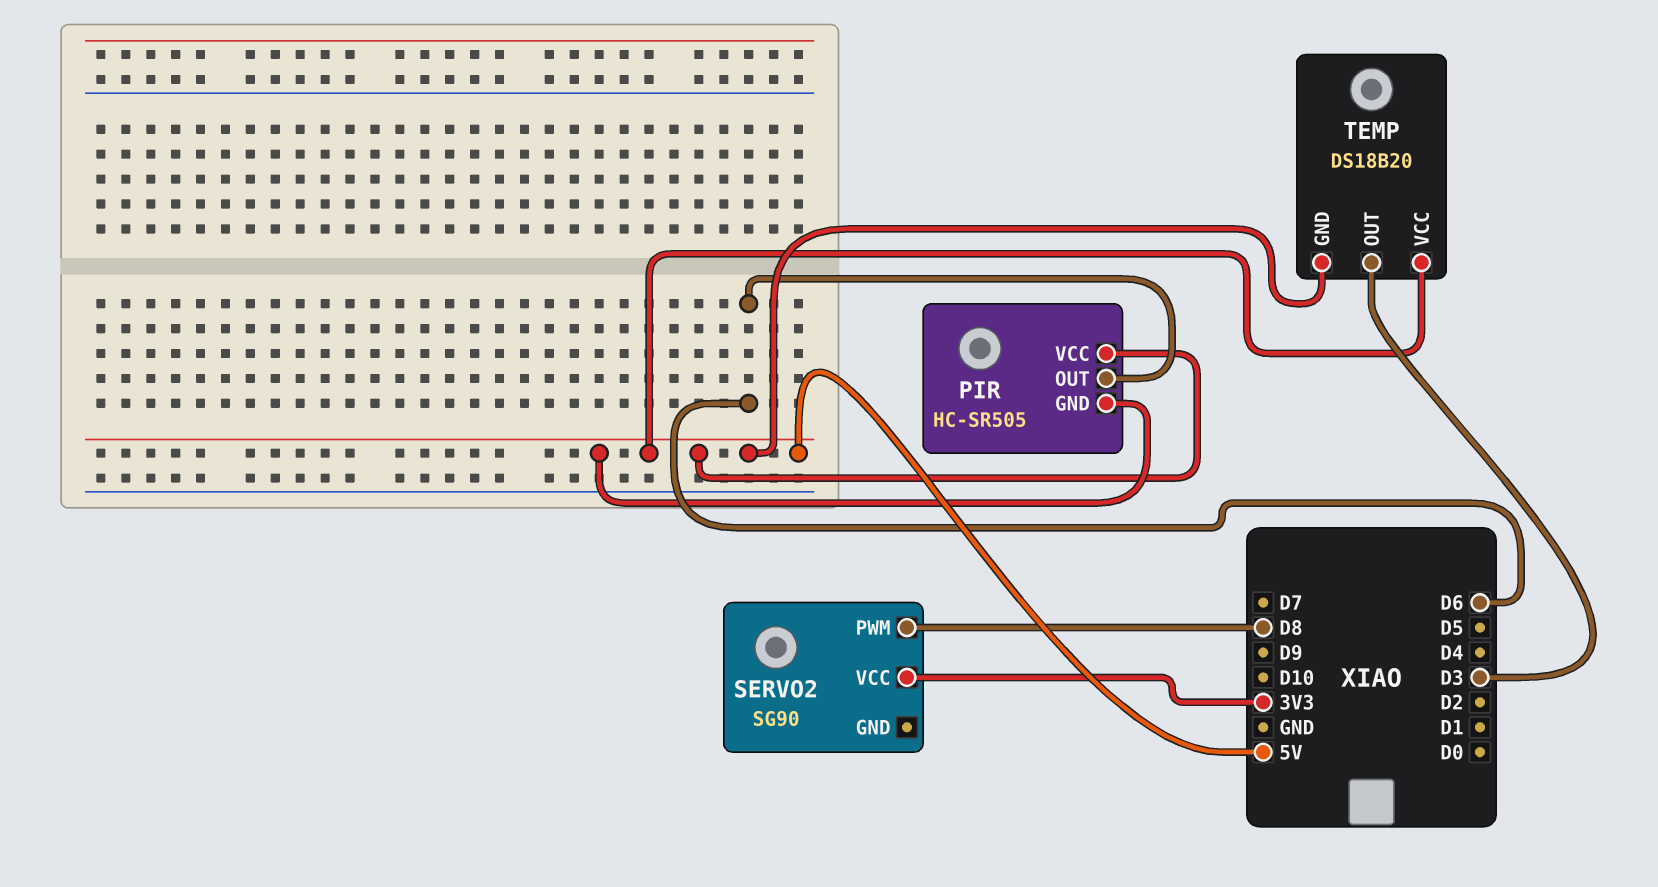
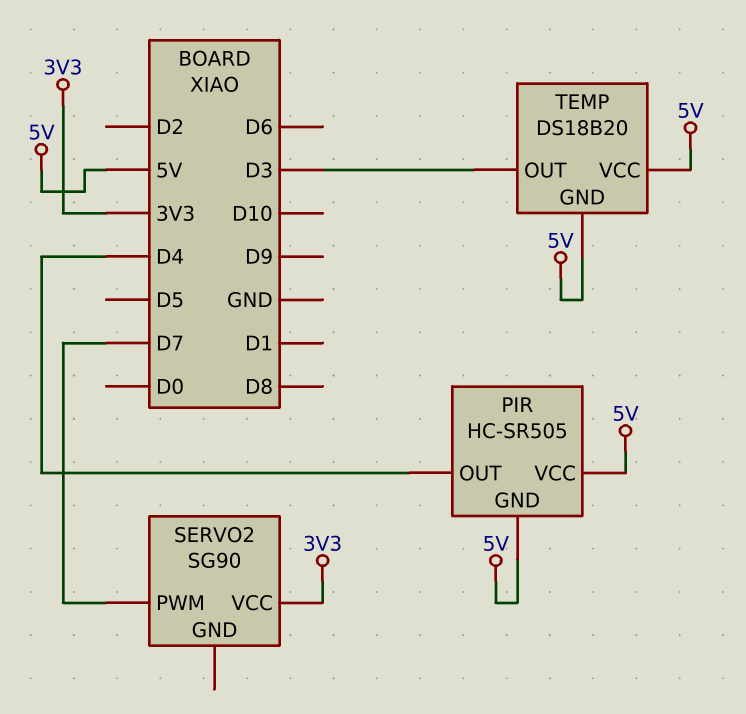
PIR pin OUT: D6 -> D4
SERVO2 pin PWM: D8 -> D7

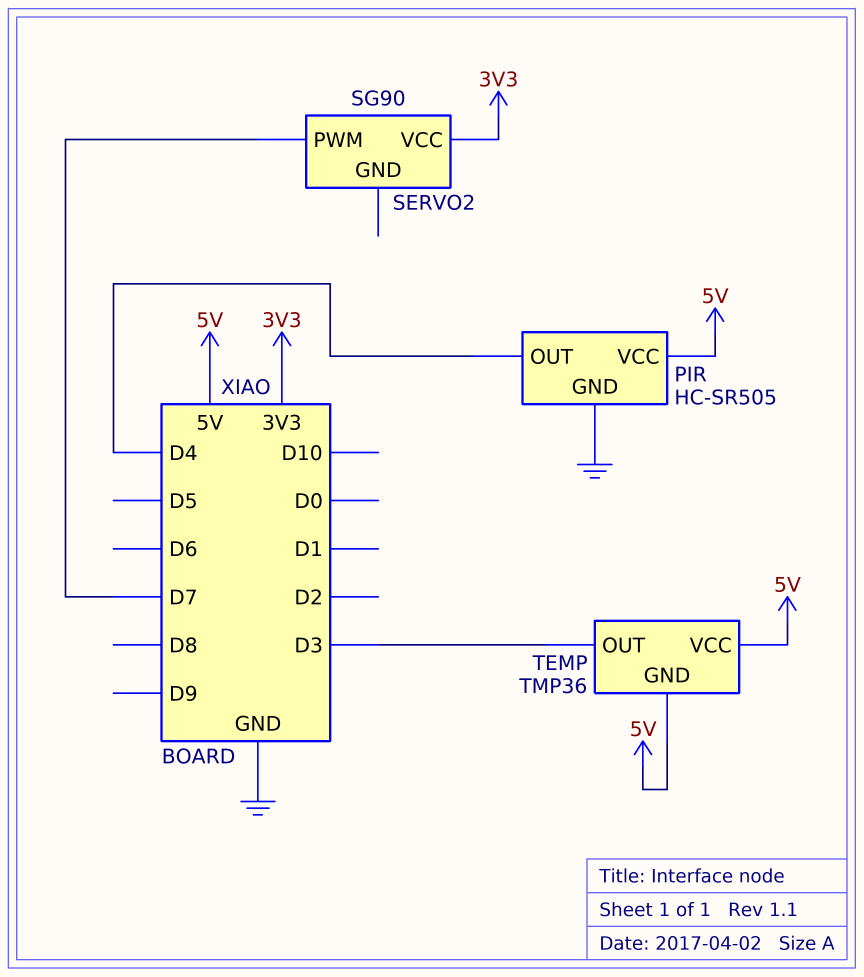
PIR pin GND: 5V -> GND
TEMP: DS18B20 -> TMP36

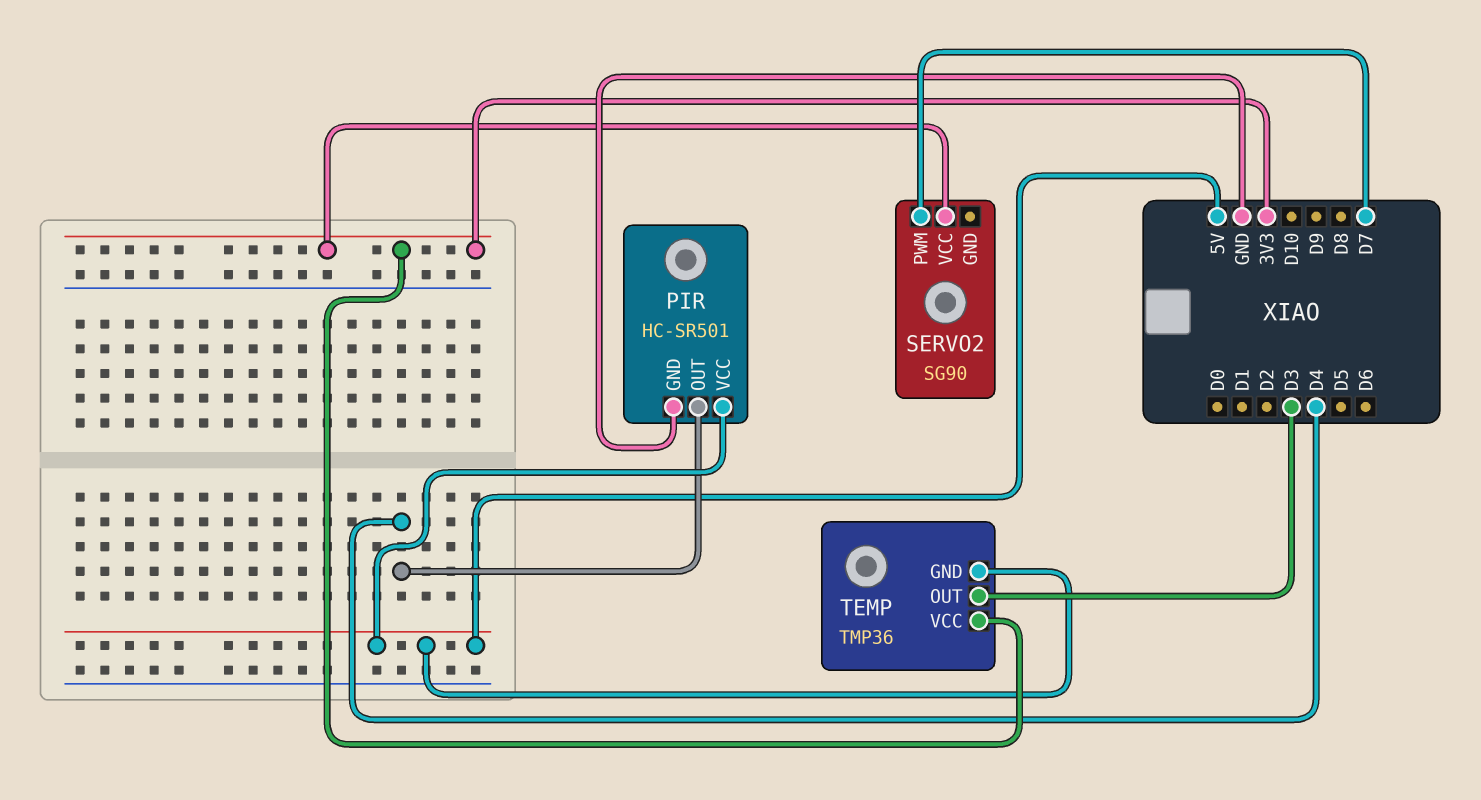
PIR: HC-SR505 -> HC-SR501
TEMP pin VCC: 5V -> 3V3

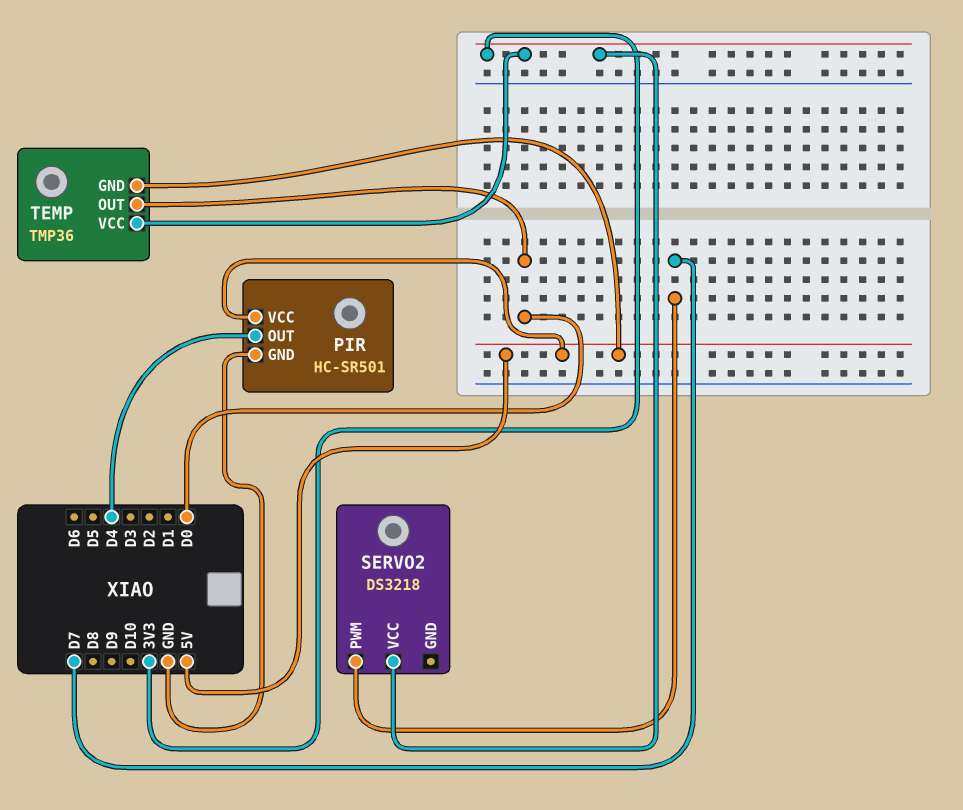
SERVO2: SG90 -> DS3218
TEMP pin OUT: D3 -> D0

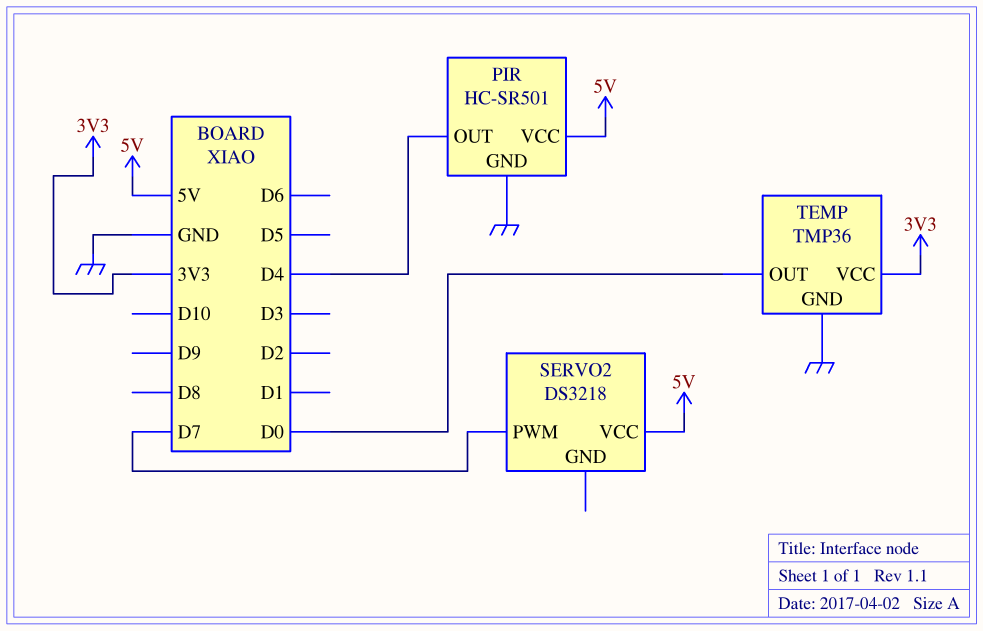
SERVO2 pin VCC: 3V3 -> 5V
TEMP pin GND: 5V -> GND

